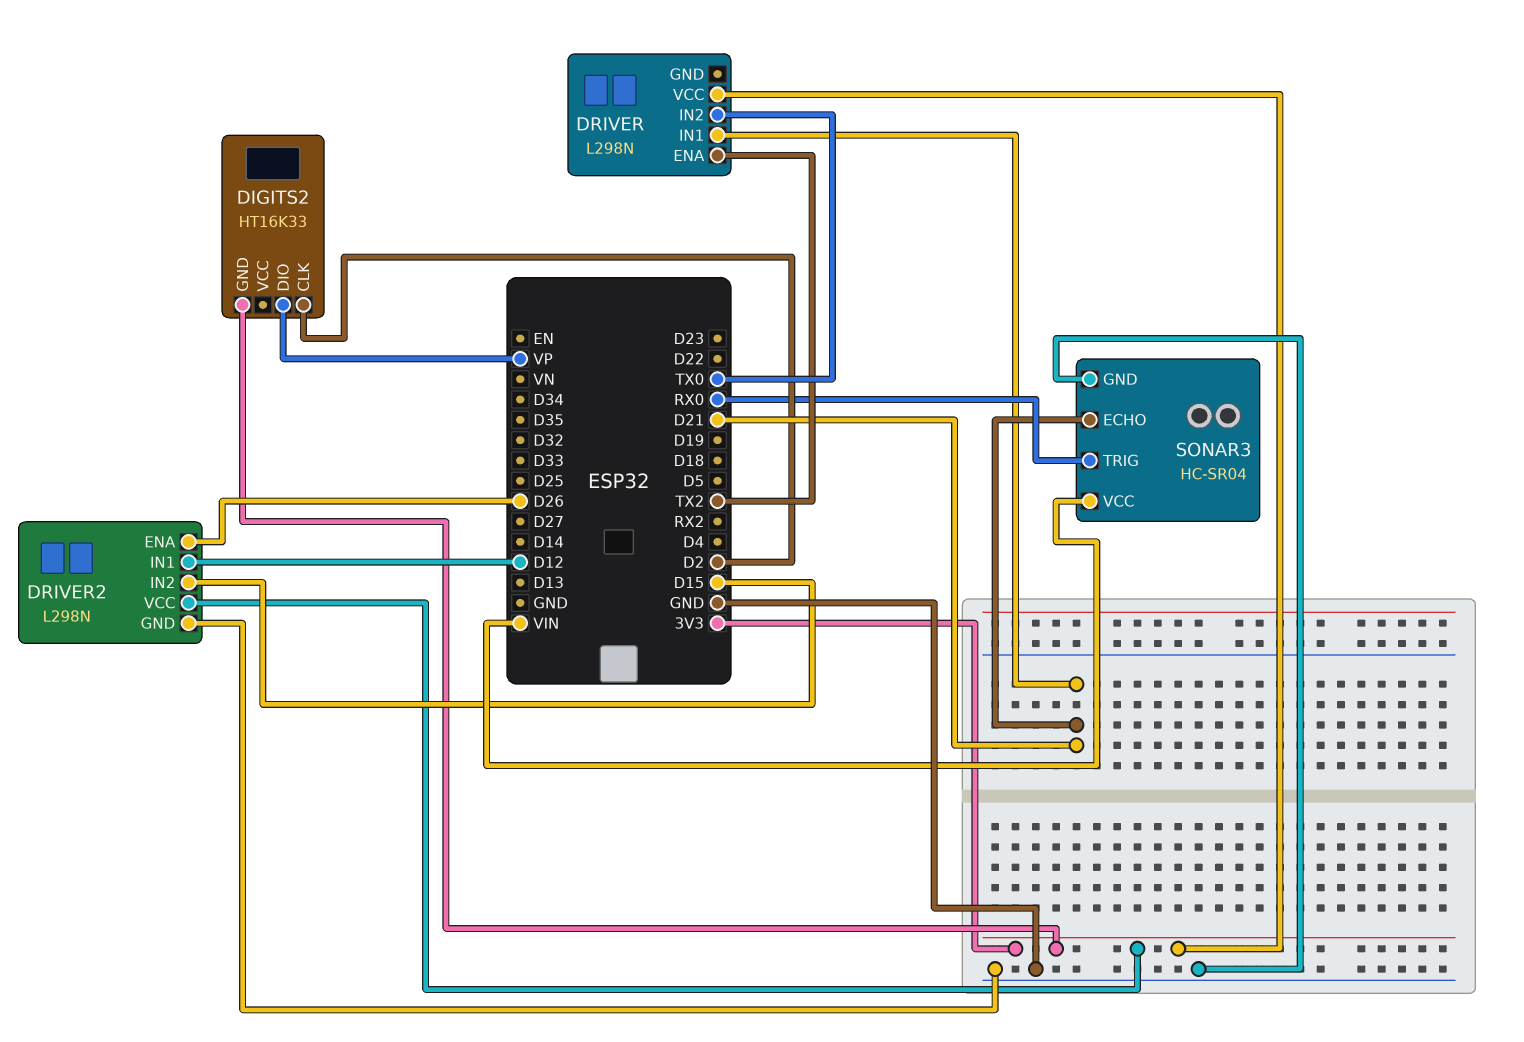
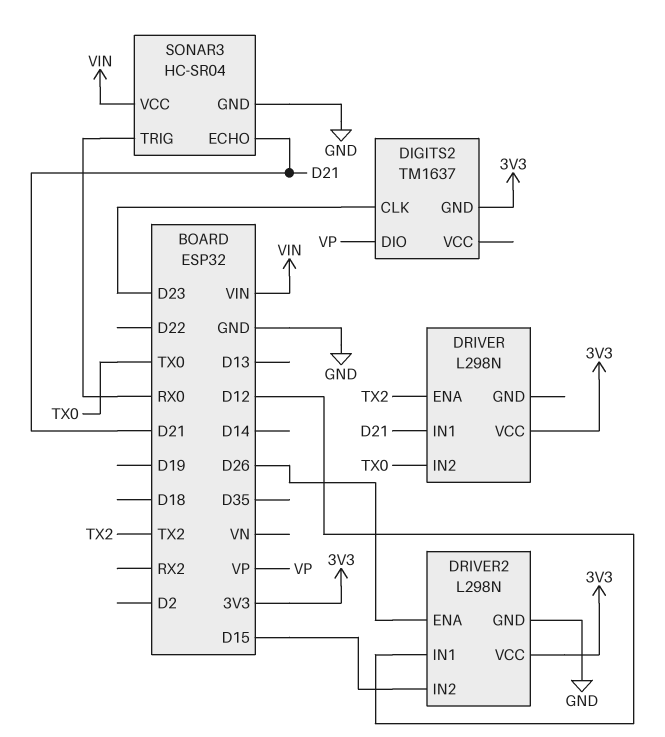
DIGITS2: HT16K33 -> TM1637
DIGITS2 pin CLK: D2 -> D23

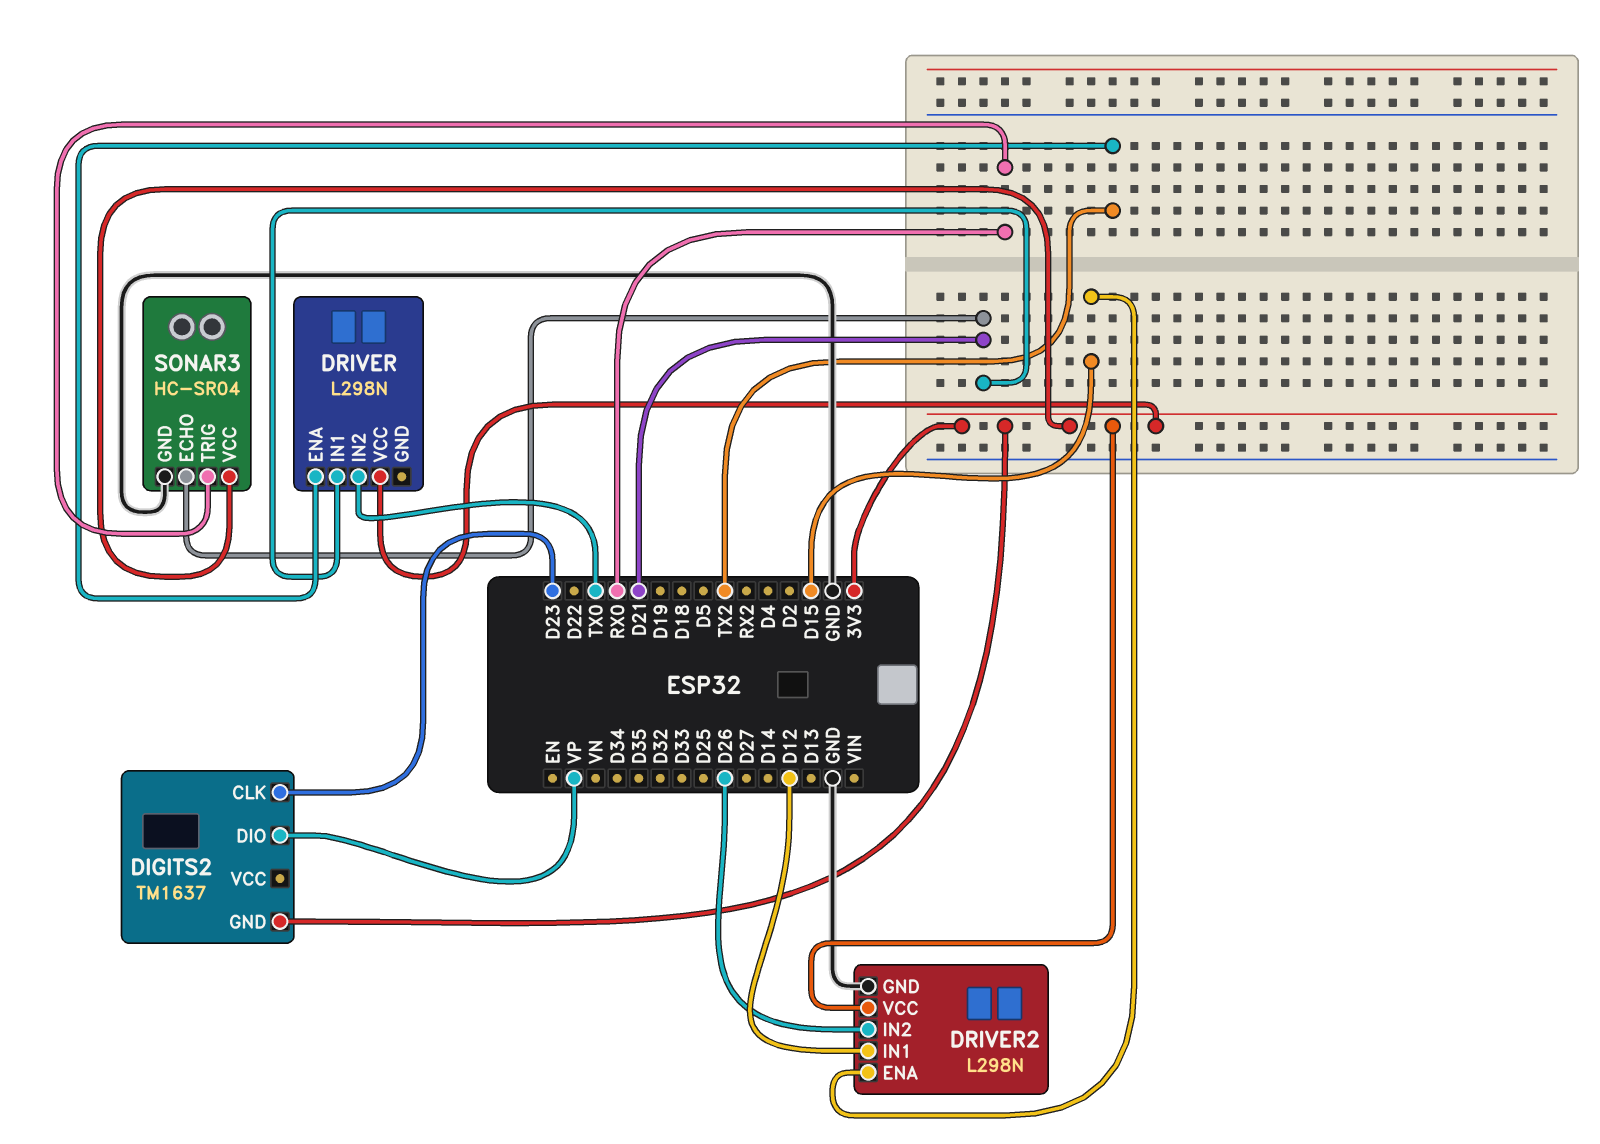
DRIVER2 pin ENA: D26 -> D15
DRIVER2 pin IN2: D15 -> D26
SONAR3 pin VCC: VIN -> 3V3

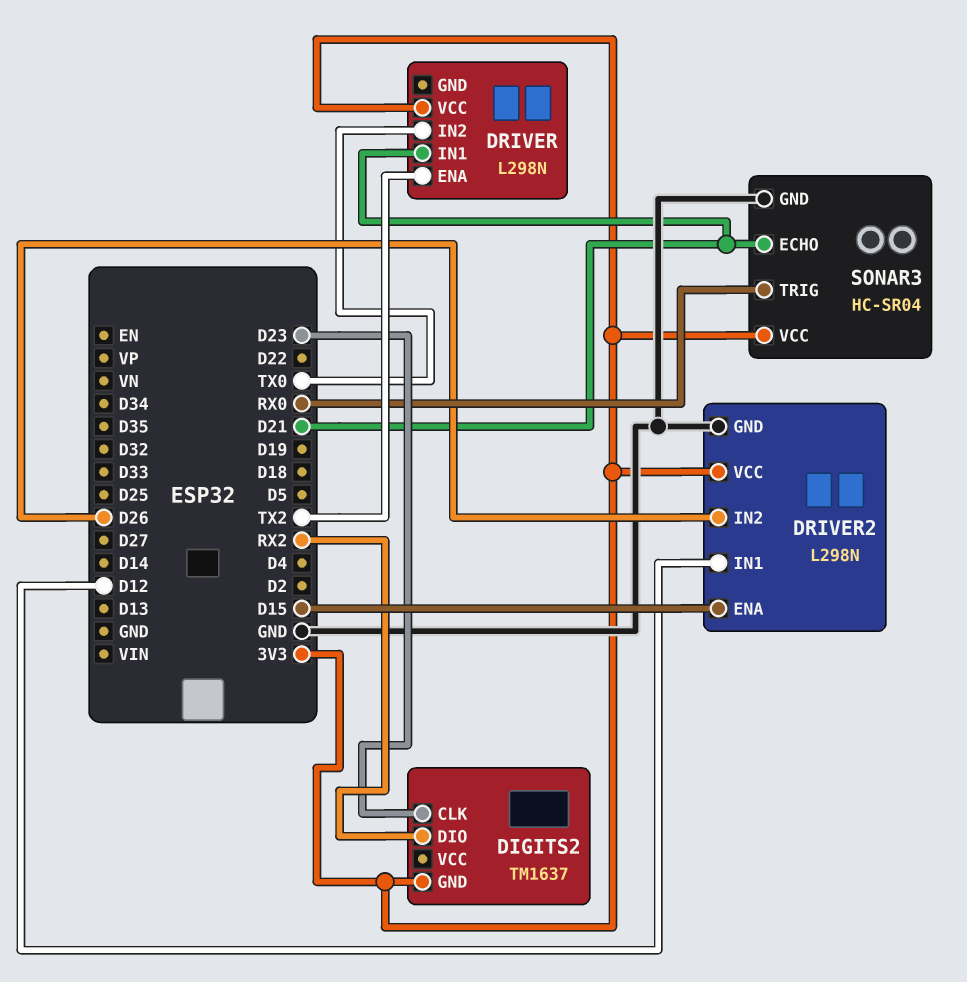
DIGITS2 pin DIO: VP -> RX2

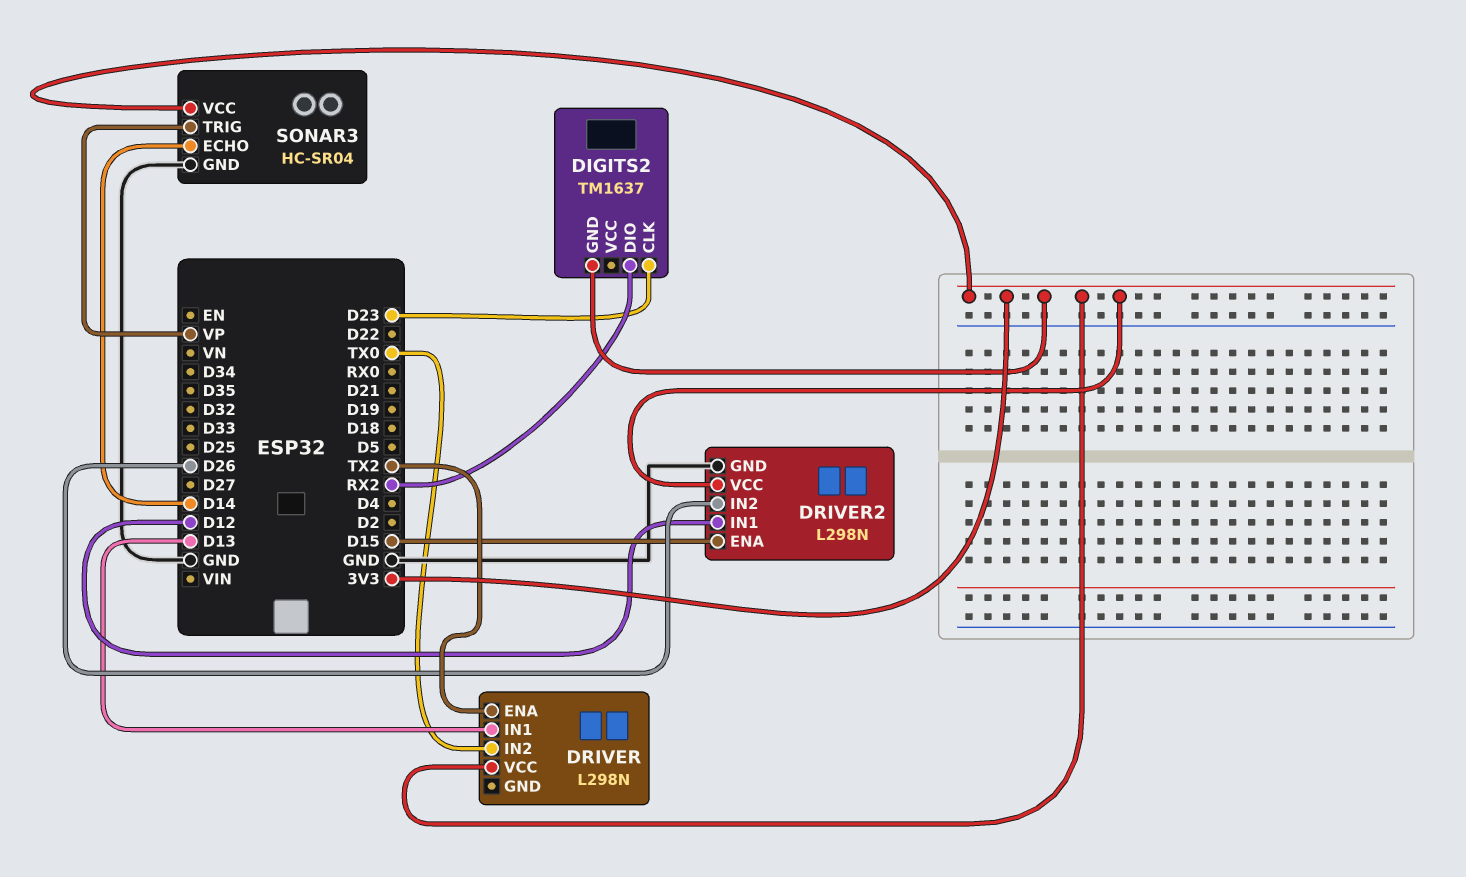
DRIVER pin IN1: D21 -> D13
SONAR3 pin ECHO: D21 -> D14
SONAR3 pin TRIG: RX0 -> VP

